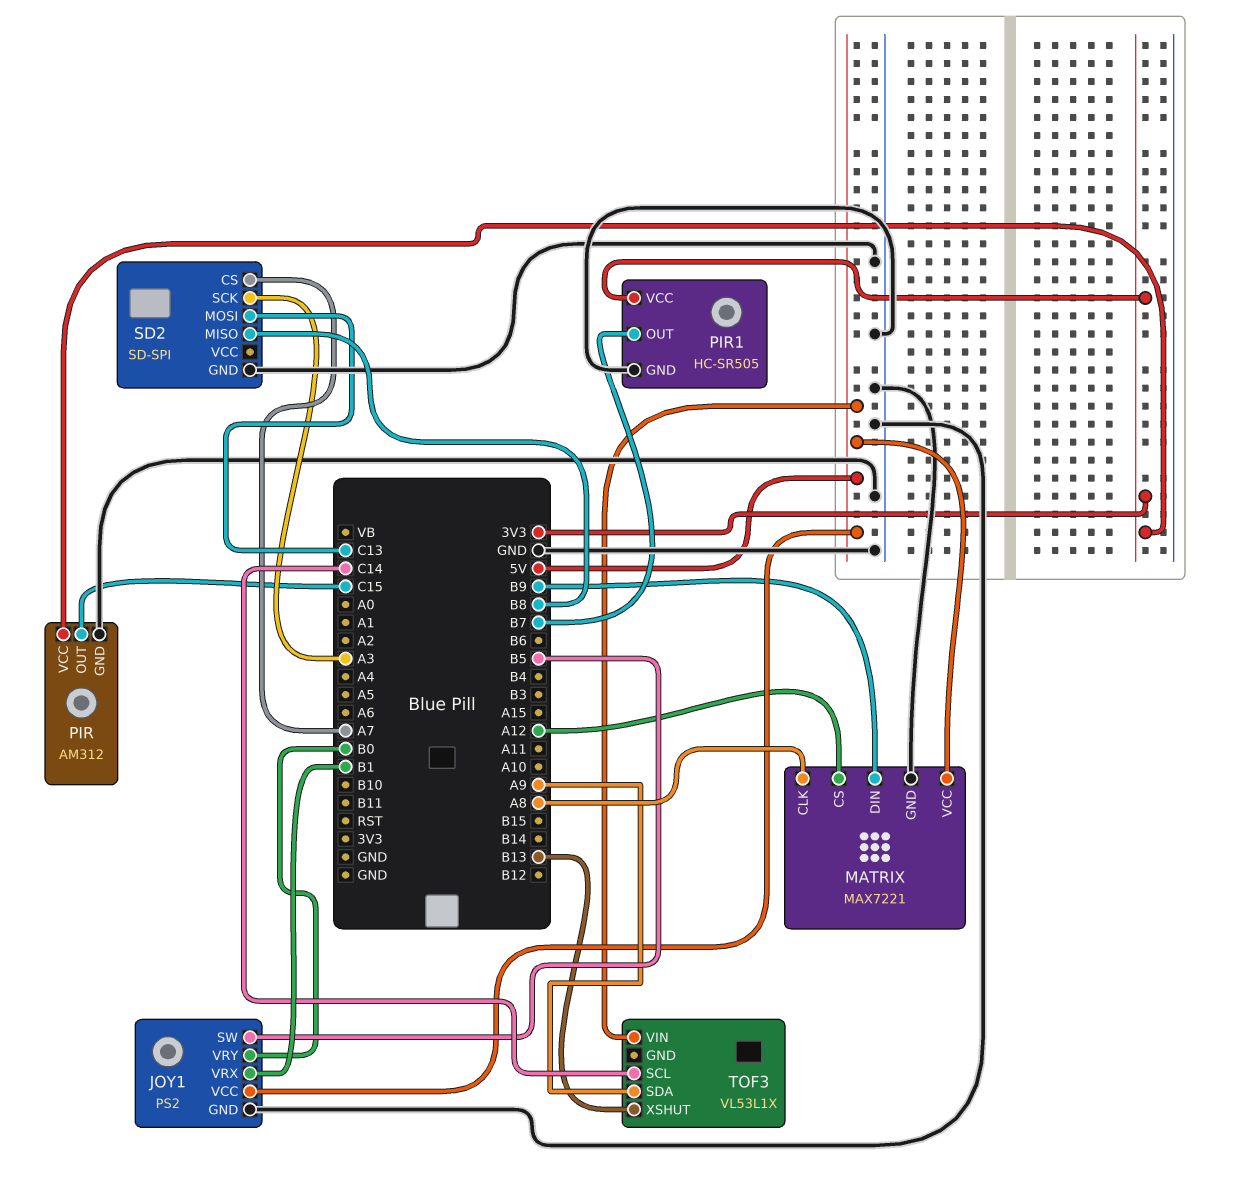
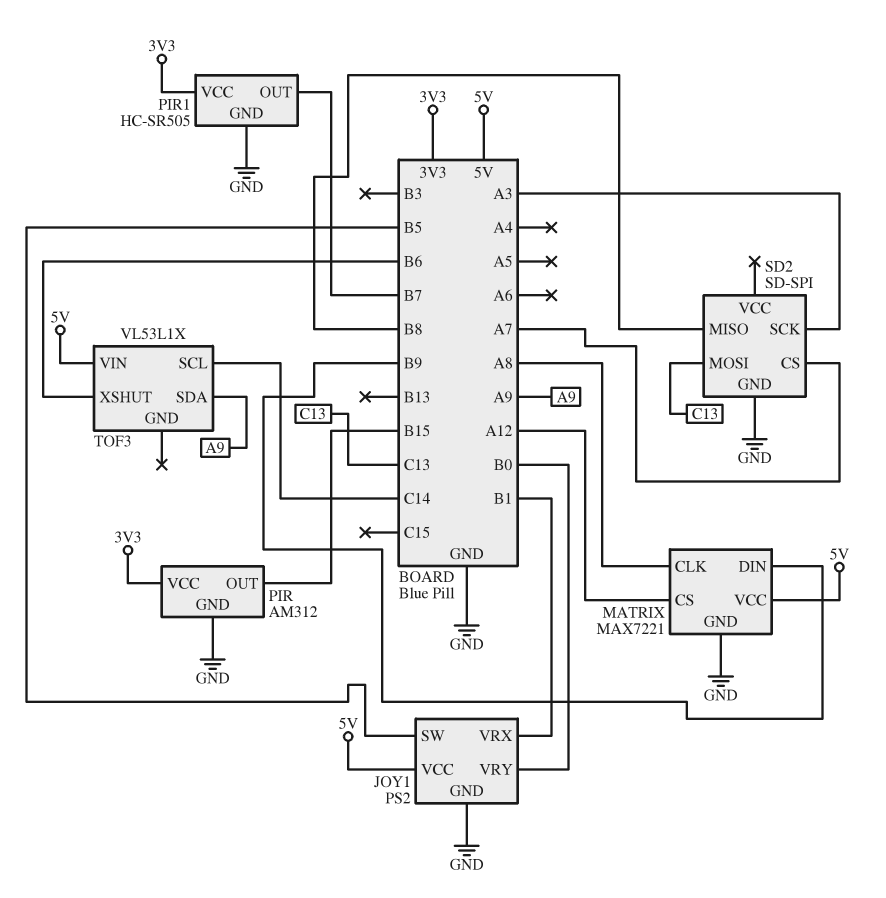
PIR pin OUT: C15 -> B15
TOF3 pin XSHUT: B13 -> B6

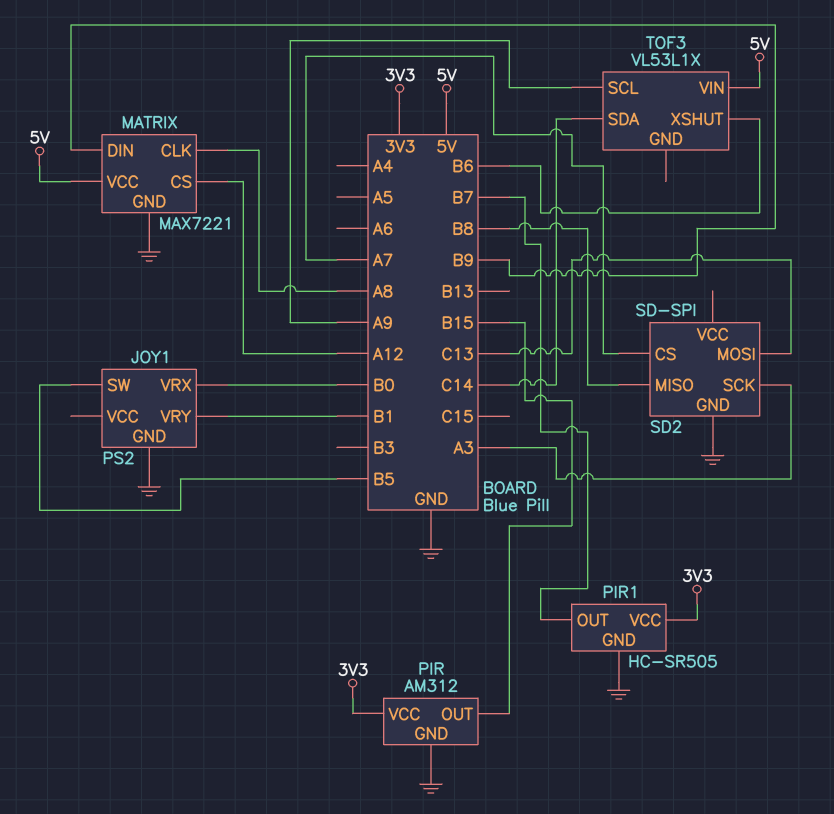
JOY1 pin VCC: 5V -> none
JOY1 pin VRX: B1 -> B0
JOY1 pin VRY: B0 -> B1
TOF3 pin SCL: C14 -> A9
TOF3 pin SDA: A9 -> C14

